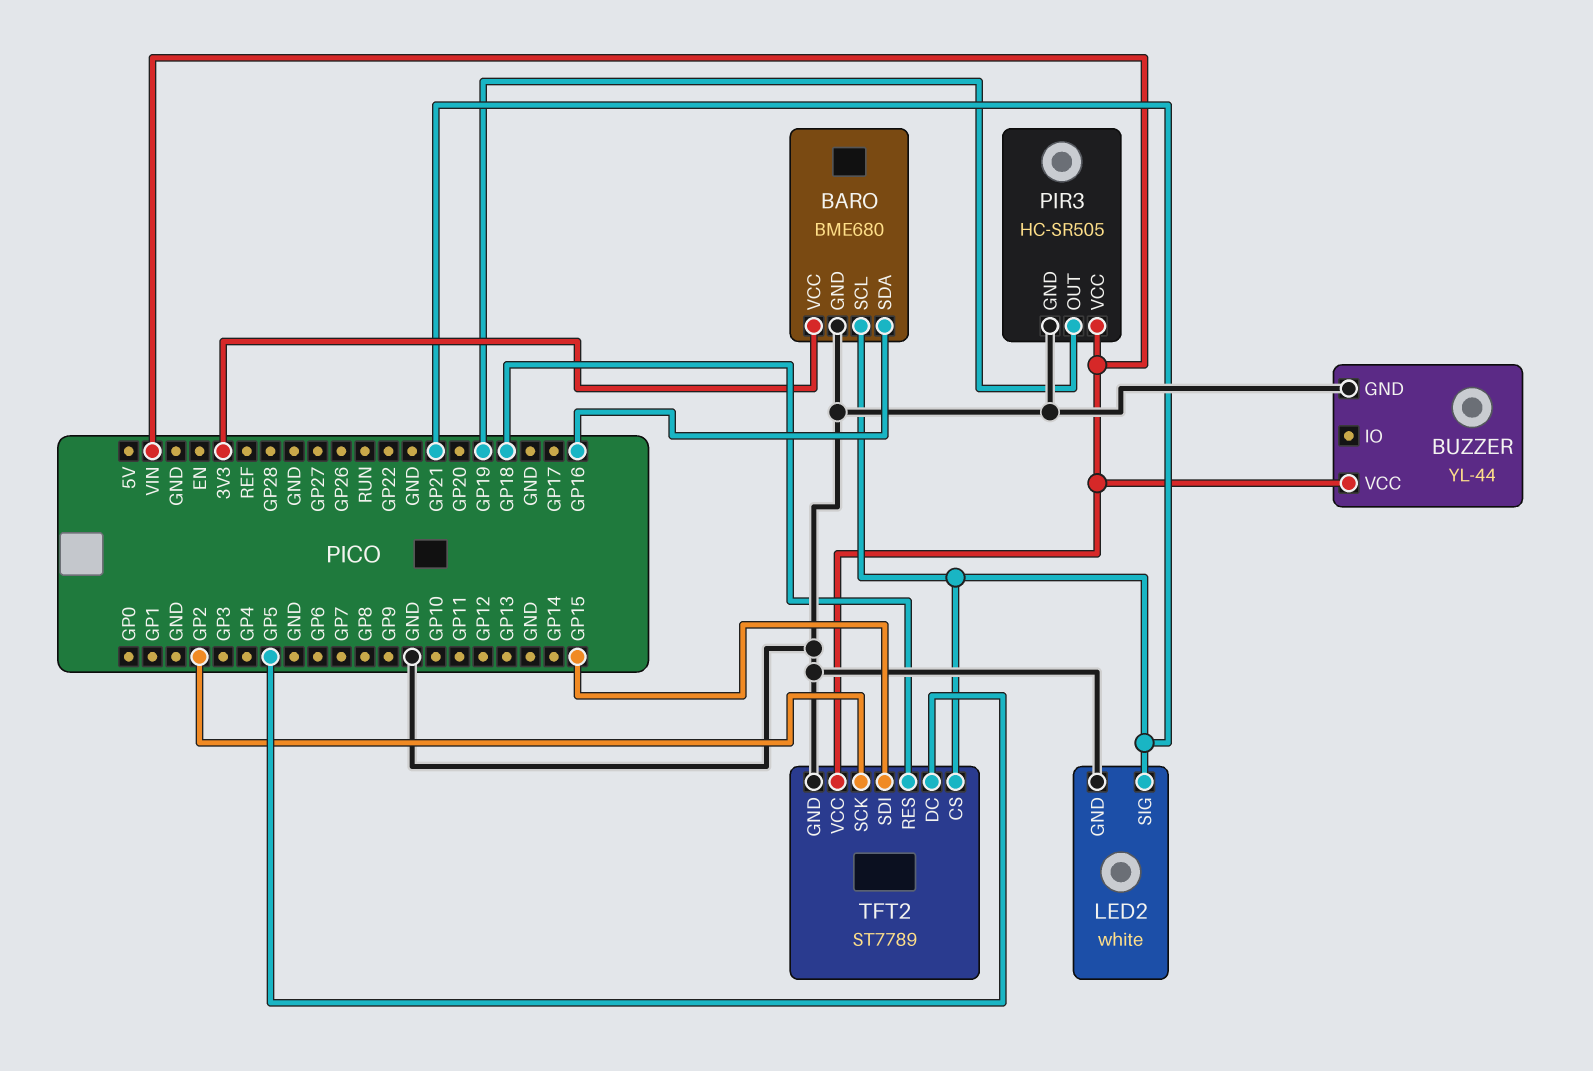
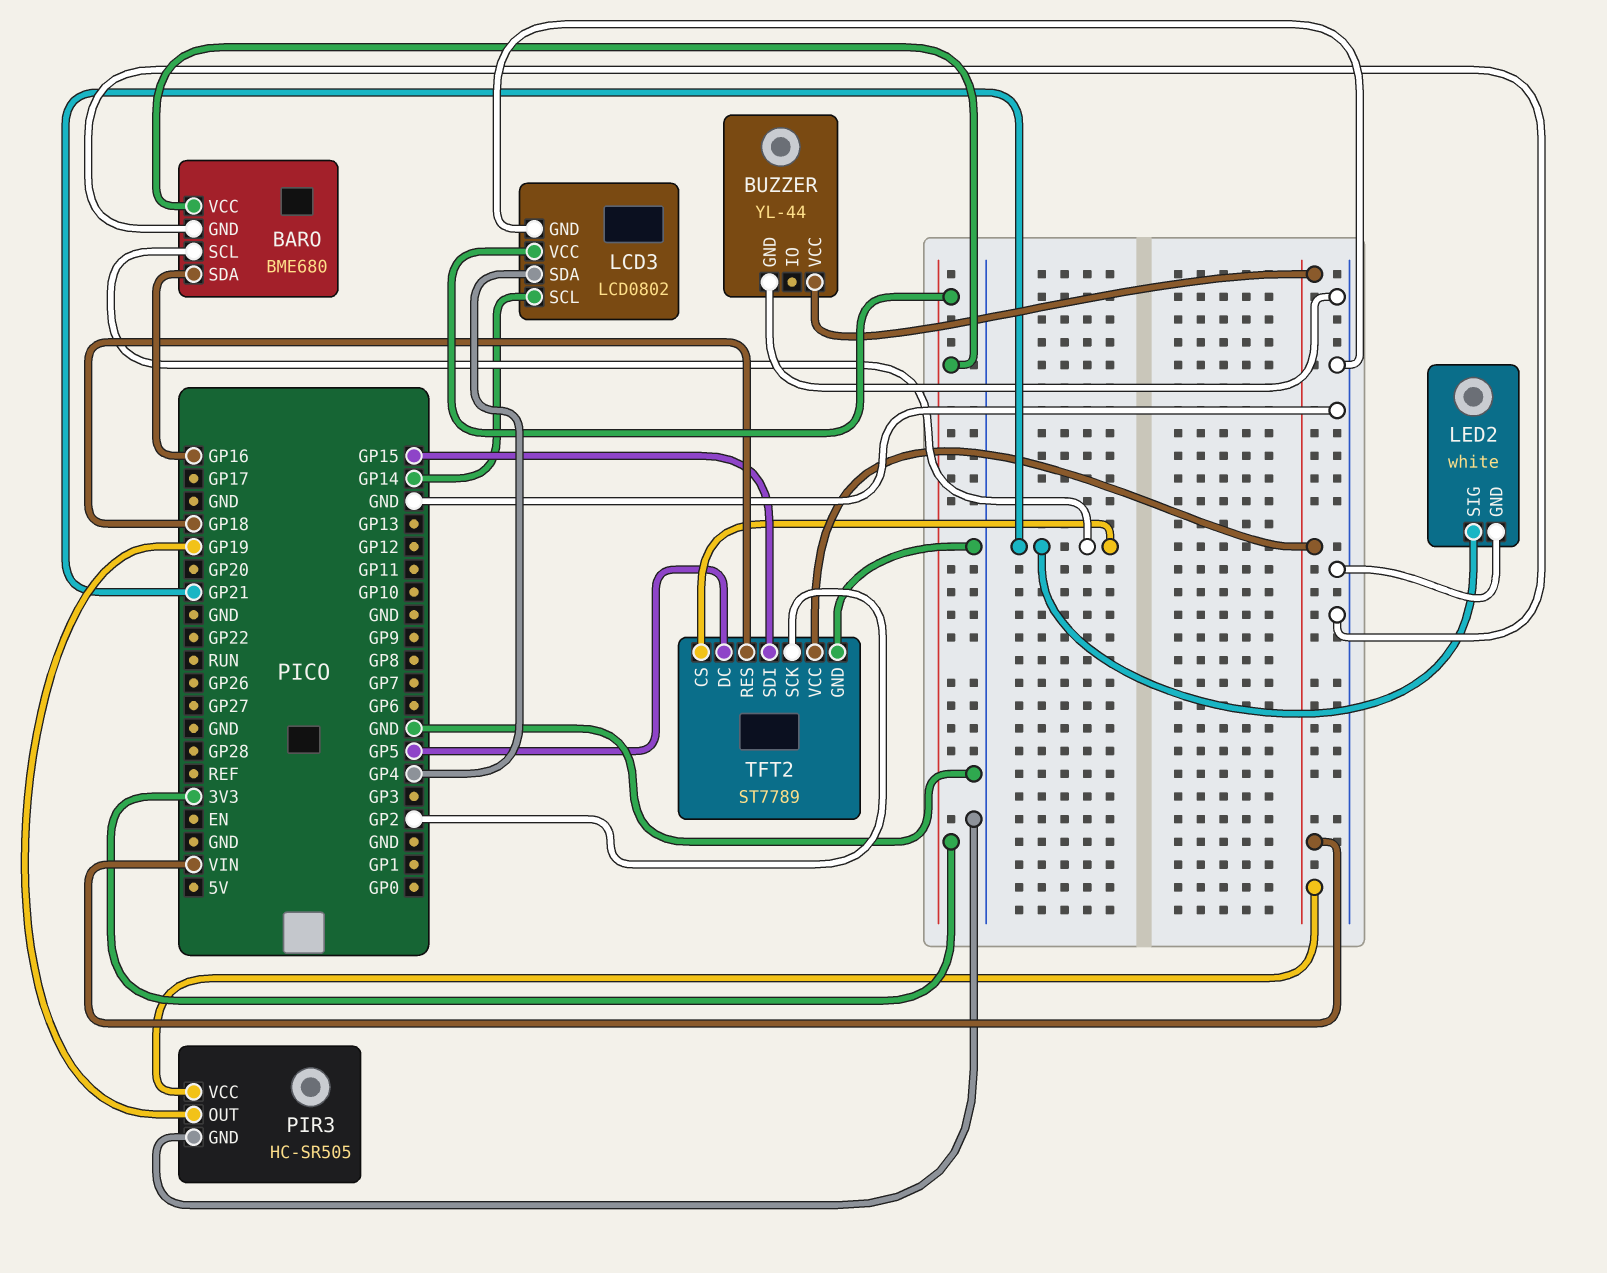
LCD3: none -> LCD0802
LCD3 pin GND: none -> GND
LCD3 pin SCL: none -> GP14
LCD3 pin SDA: none -> GP4
LCD3 pin VCC: none -> 3V3

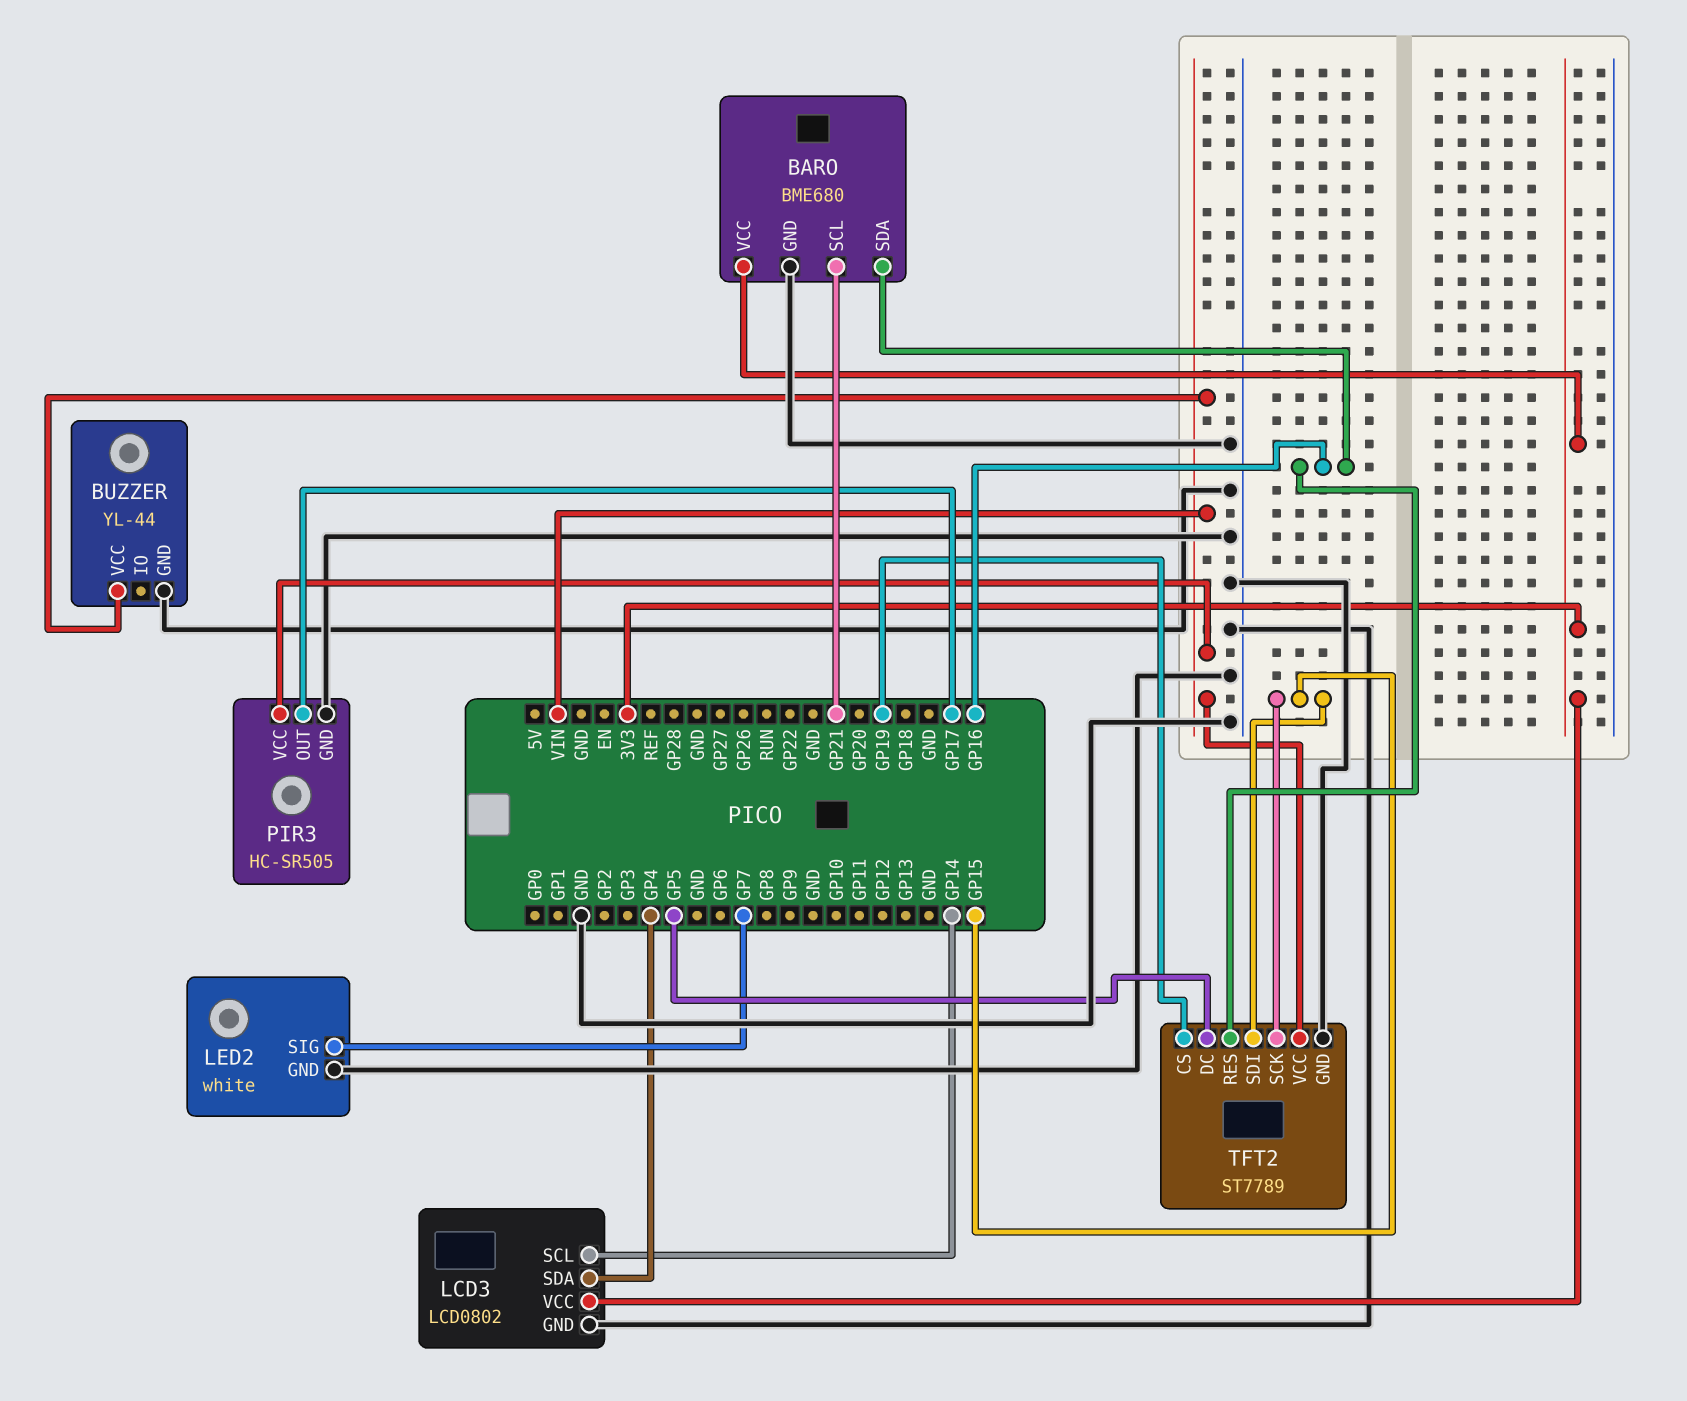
LED2 pin SIG: GP21 -> GP7
PIR3 pin OUT: GP19 -> GP17
TFT2 pin CS: GP21 -> GP19
TFT2 pin RES: GP18 -> GP16
TFT2 pin SCK: GP2 -> GP15

